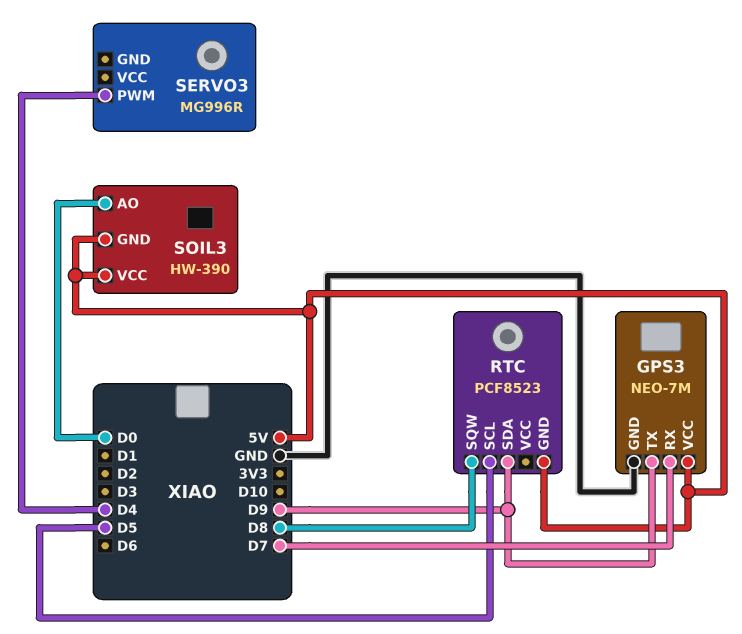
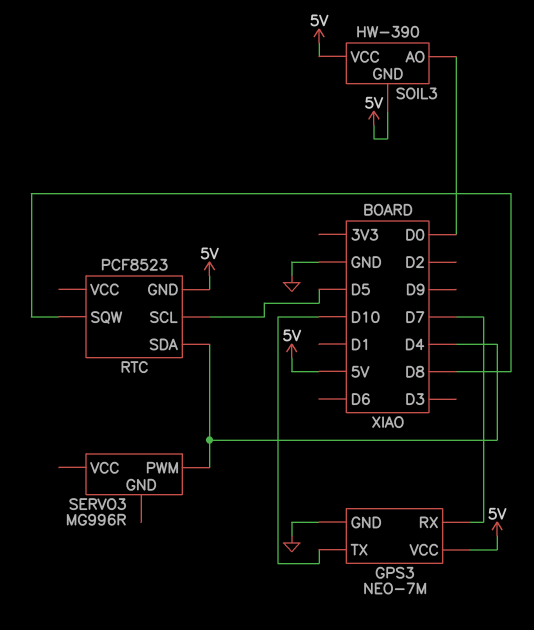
GPS3 pin TX: D9 -> D10
RTC pin SDA: D9 -> D4

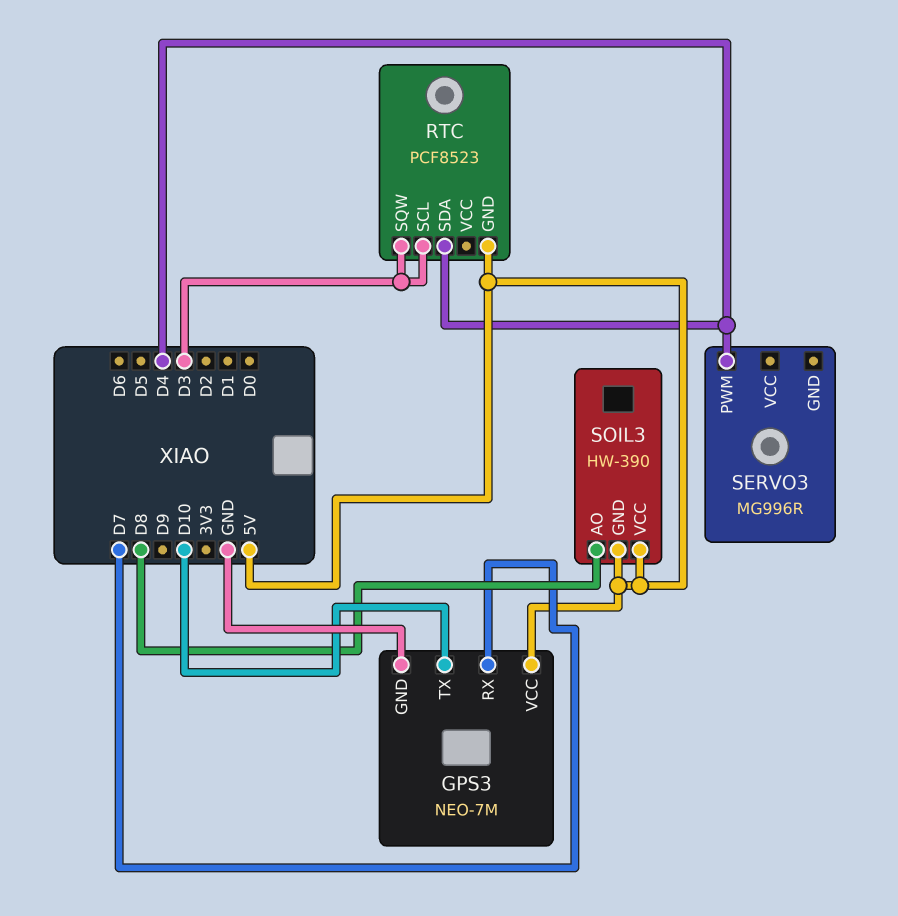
RTC pin SCL: D5 -> D3
RTC pin SQW: D8 -> D3
SOIL3 pin AO: D0 -> D8

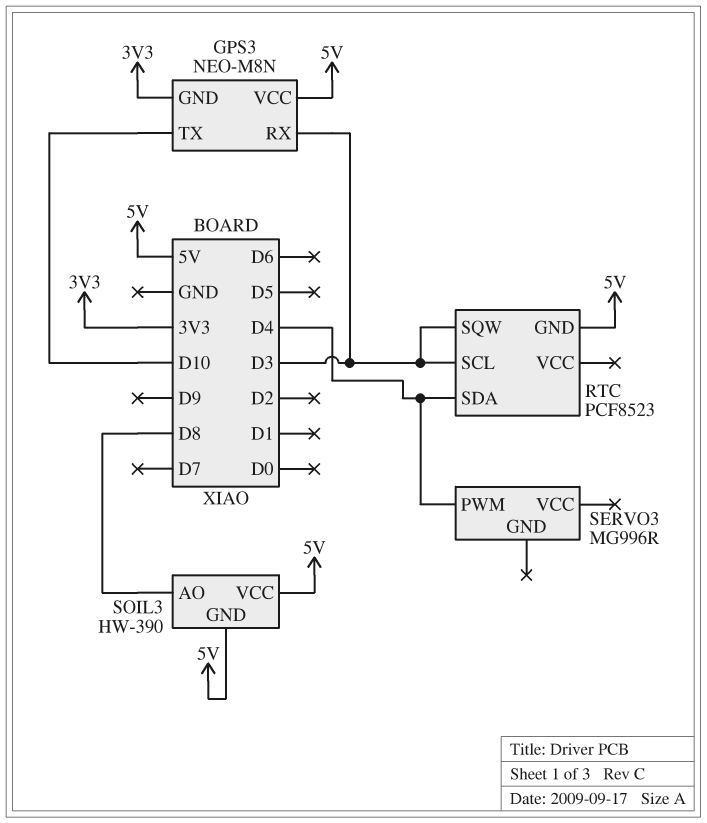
GPS3: NEO-7M -> NEO-M8N
GPS3 pin GND: GND -> 3V3
GPS3 pin RX: D7 -> D3

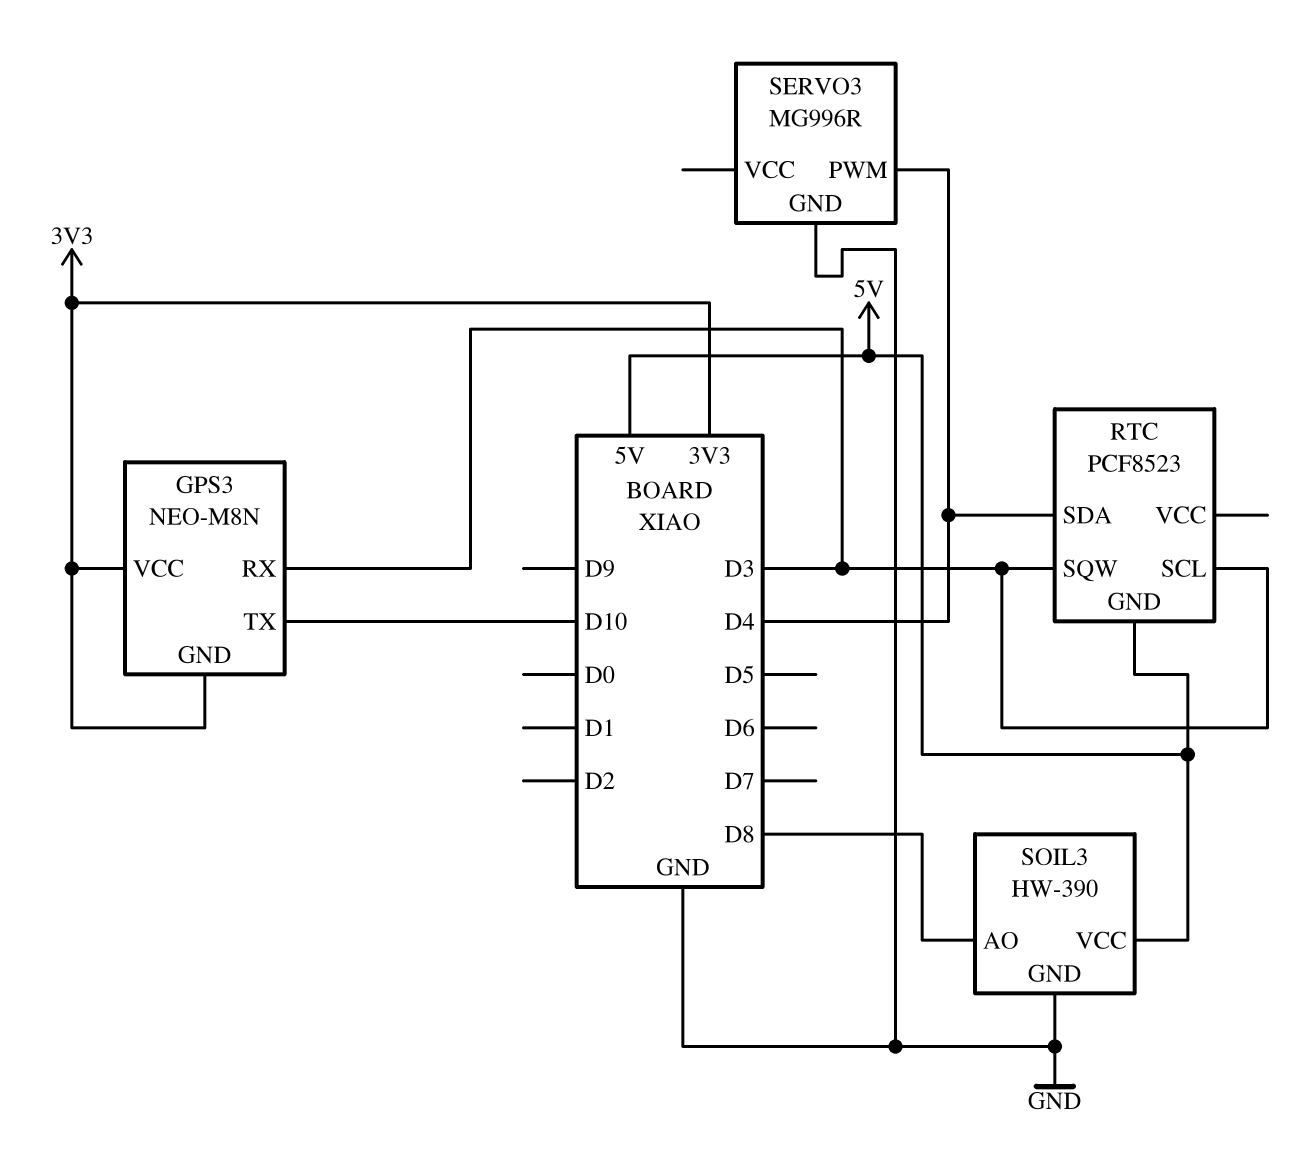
GPS3 pin VCC: 5V -> 3V3
SERVO3 pin GND: none -> GND
SOIL3 pin GND: 5V -> GND

